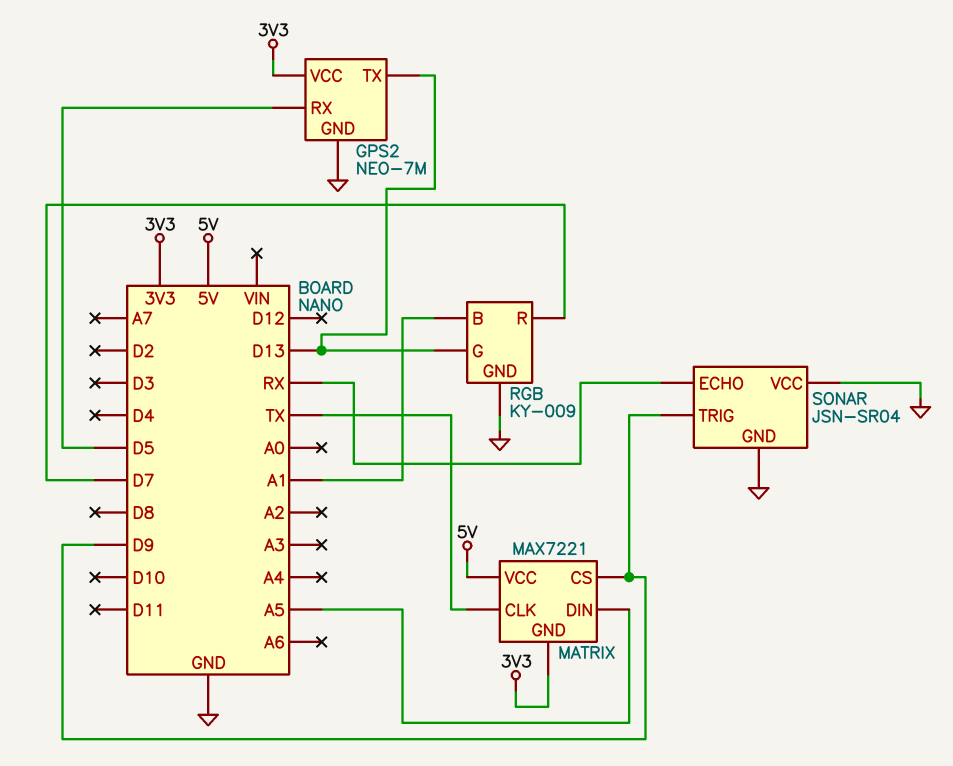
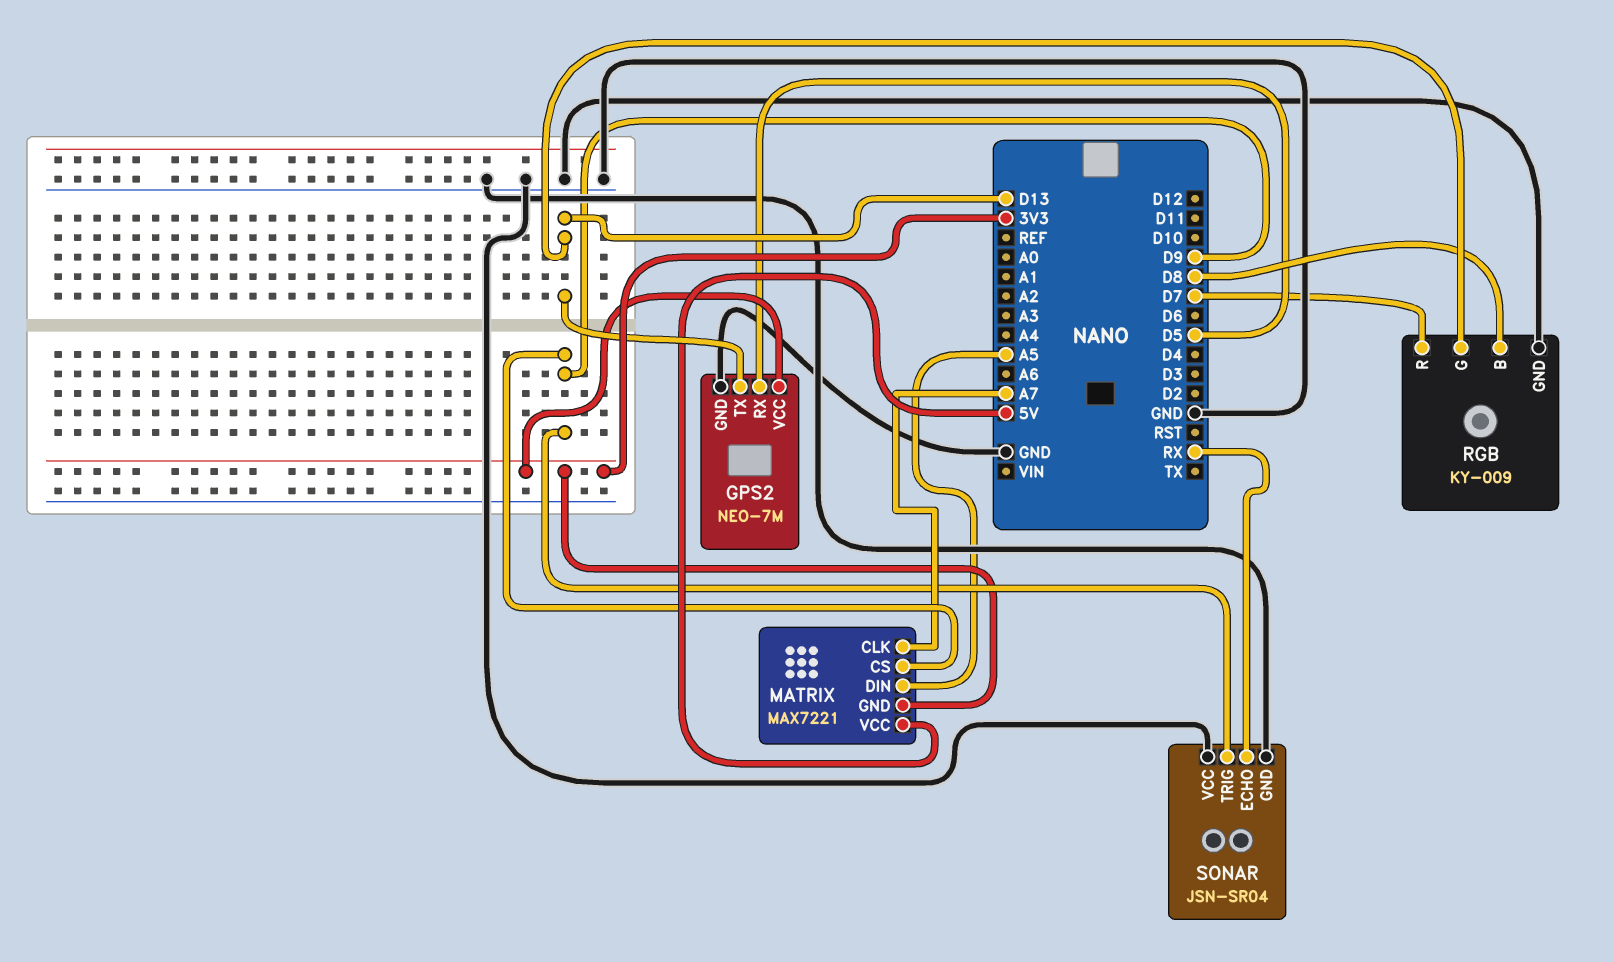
MATRIX pin CLK: TX -> A7
RGB pin B: A1 -> D8

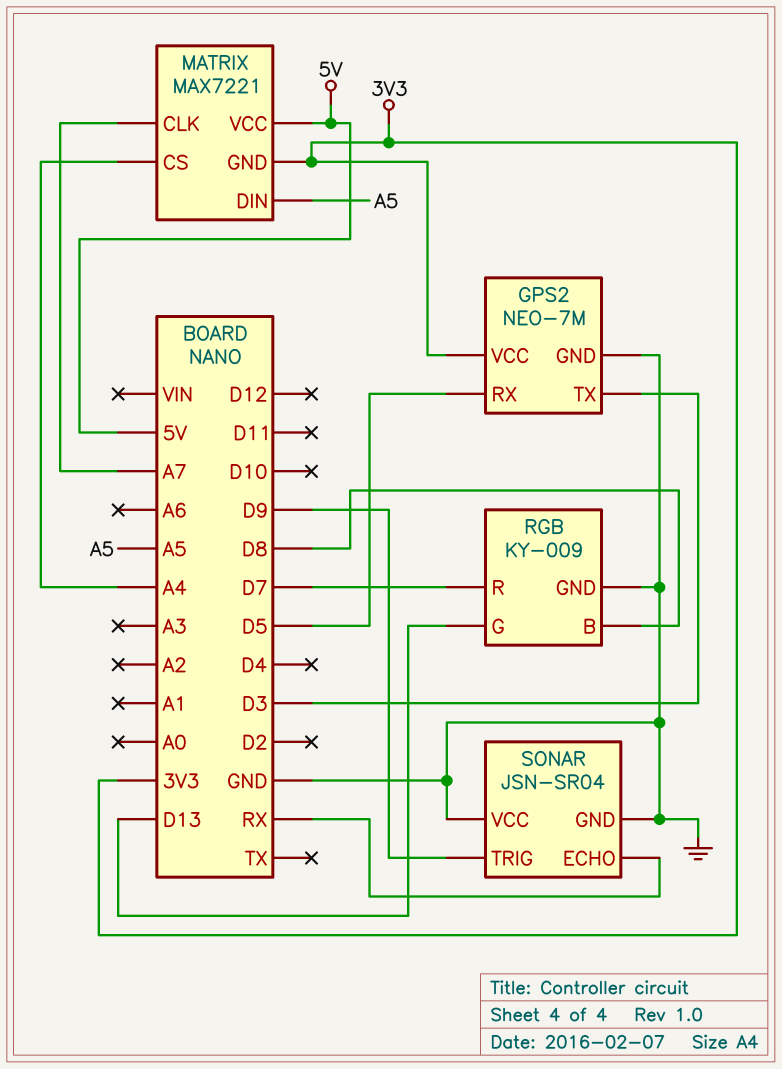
GPS2 pin TX: D13 -> D3
MATRIX pin CS: D9 -> A4

